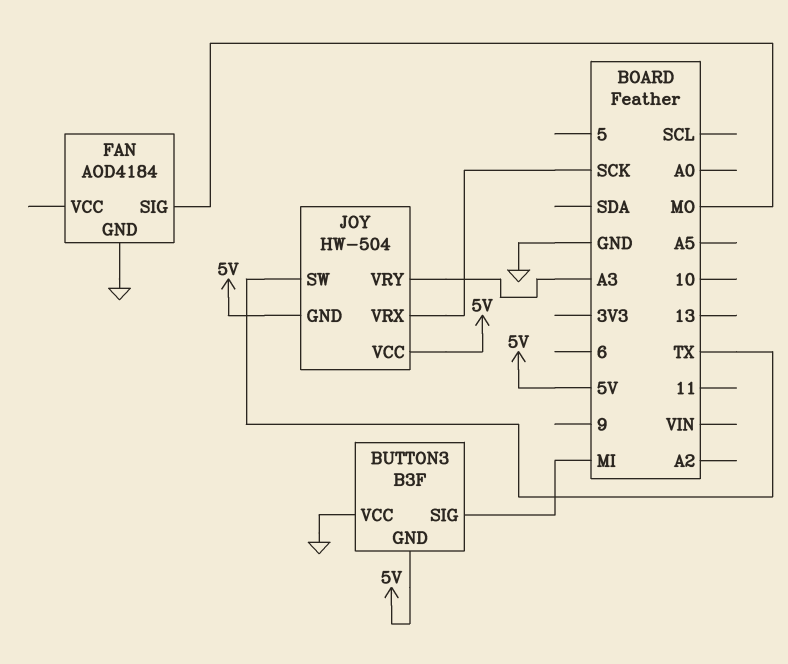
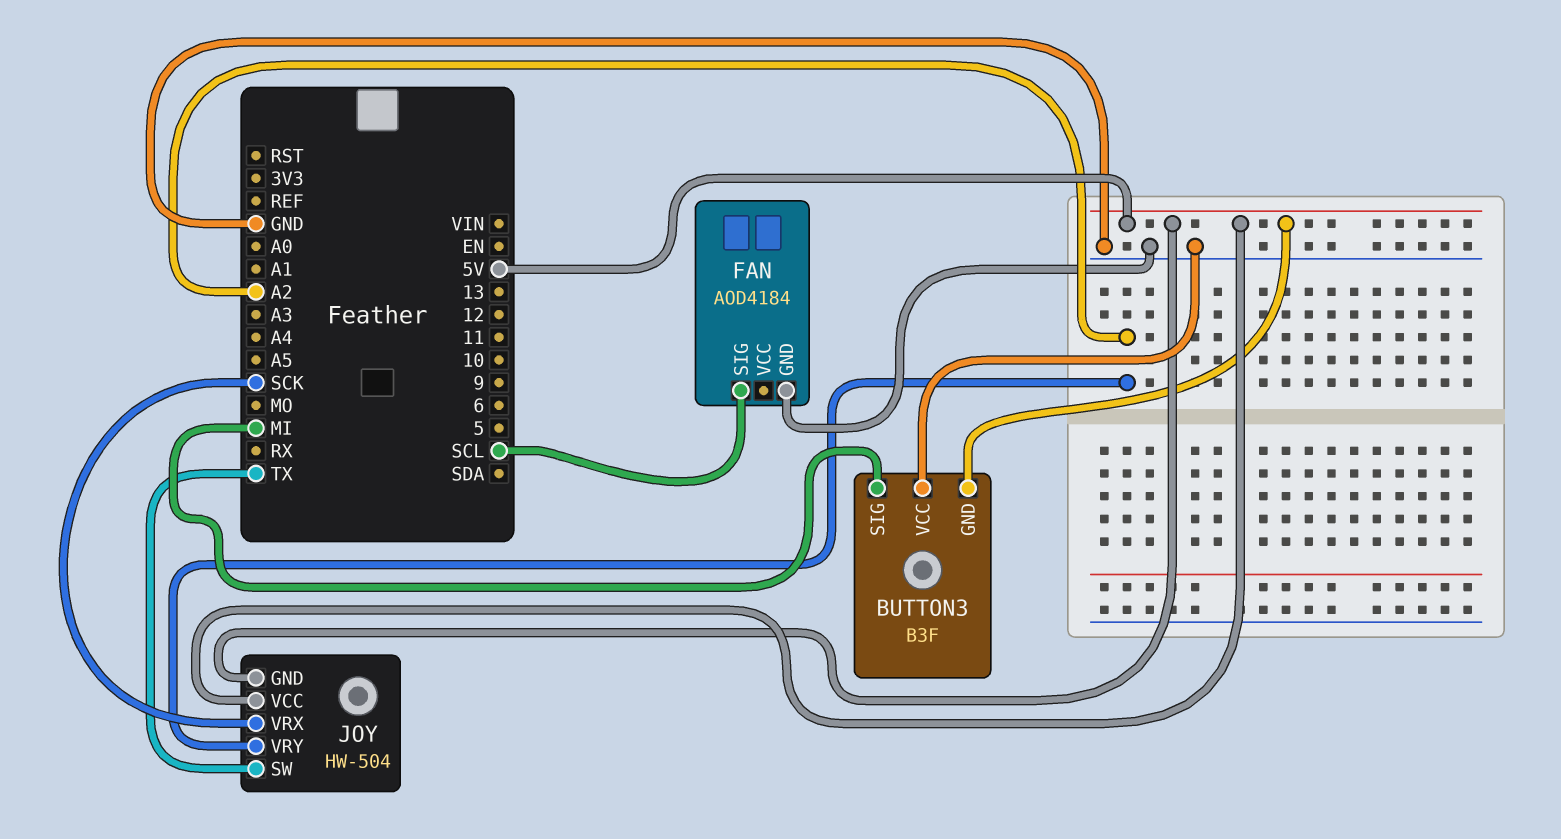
FAN pin SIG: MO -> SCL
JOY pin VRY: A3 -> A2

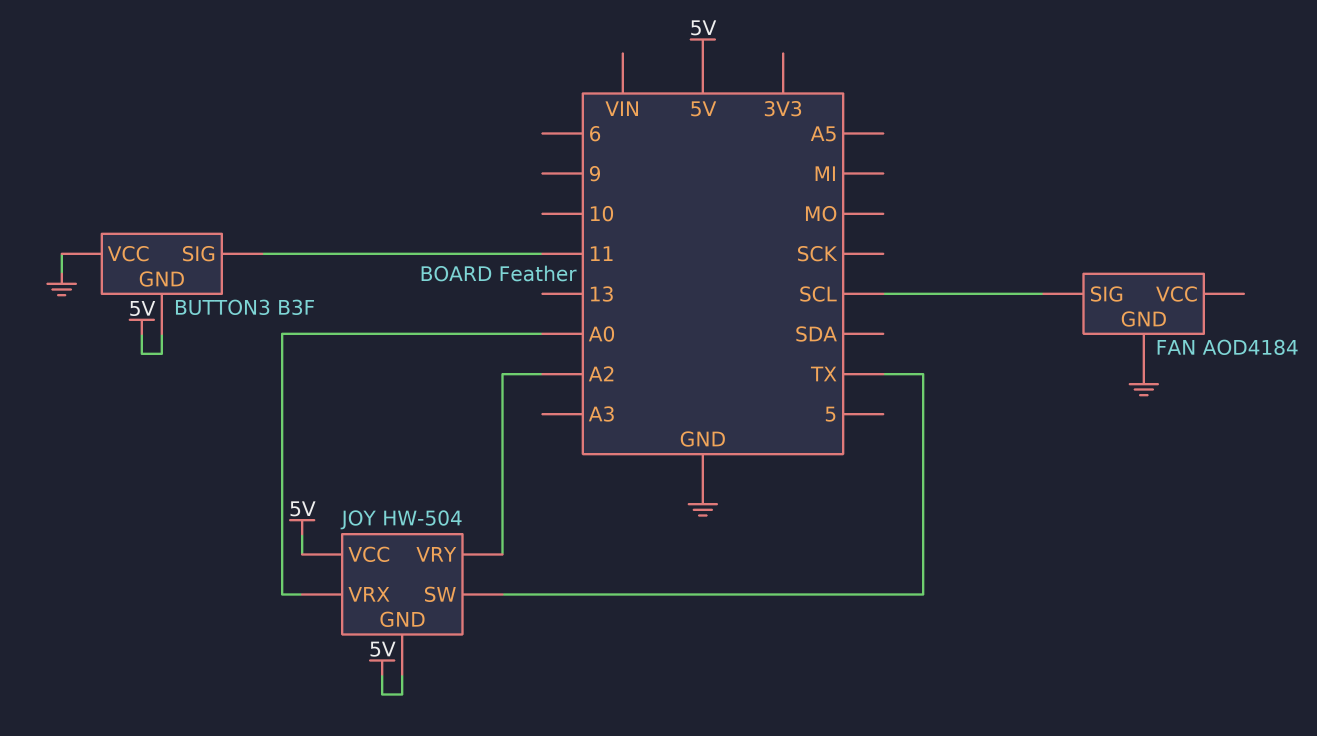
BUTTON3 pin SIG: MI -> 11
JOY pin VRX: SCK -> A0

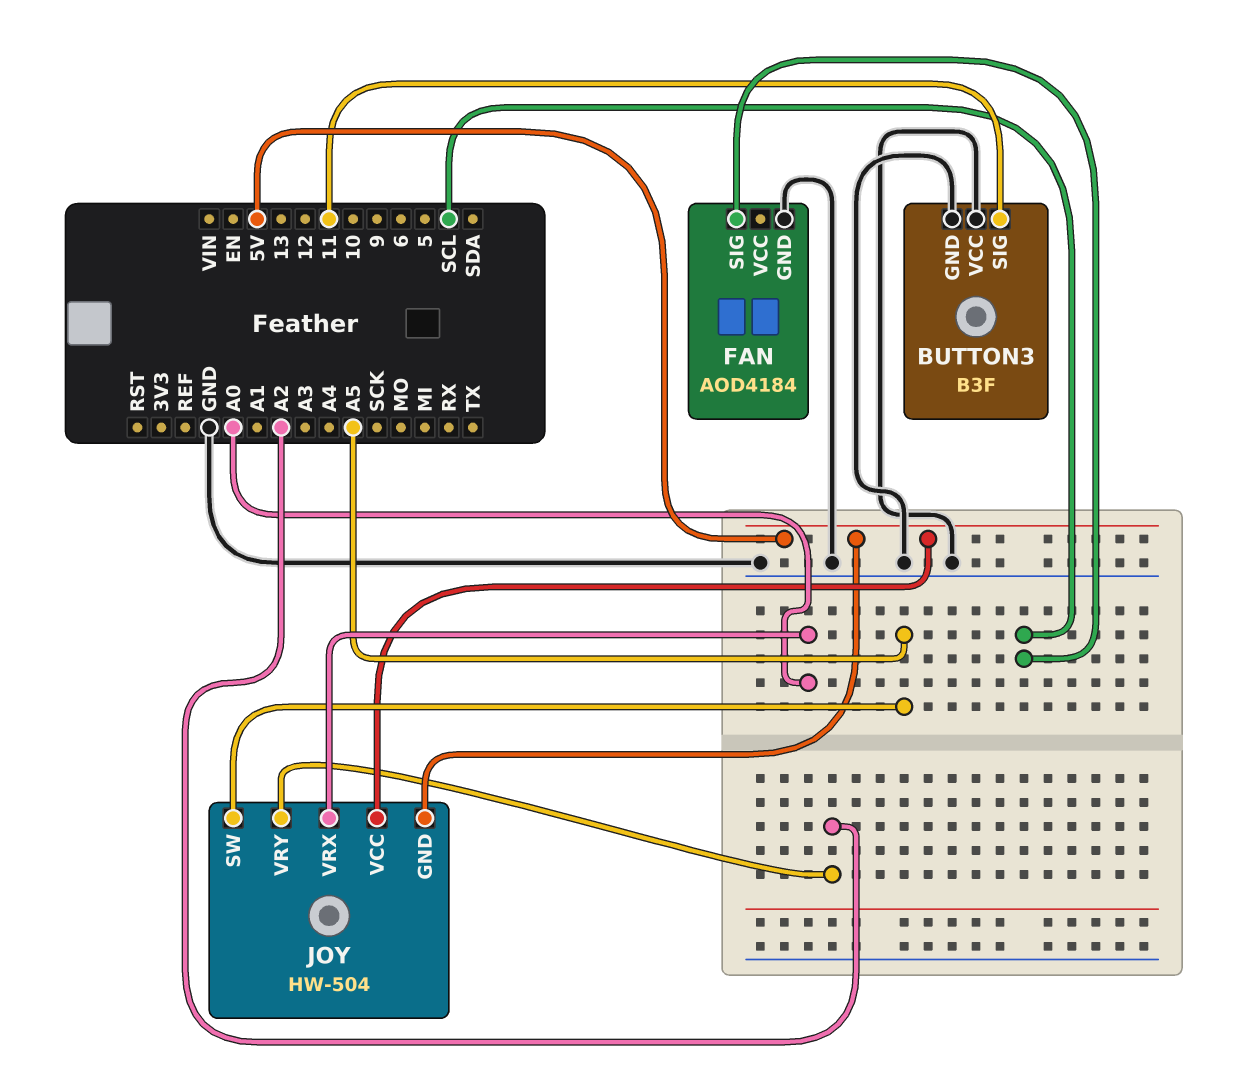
BUTTON3 pin GND: 5V -> GND
JOY pin SW: TX -> A5

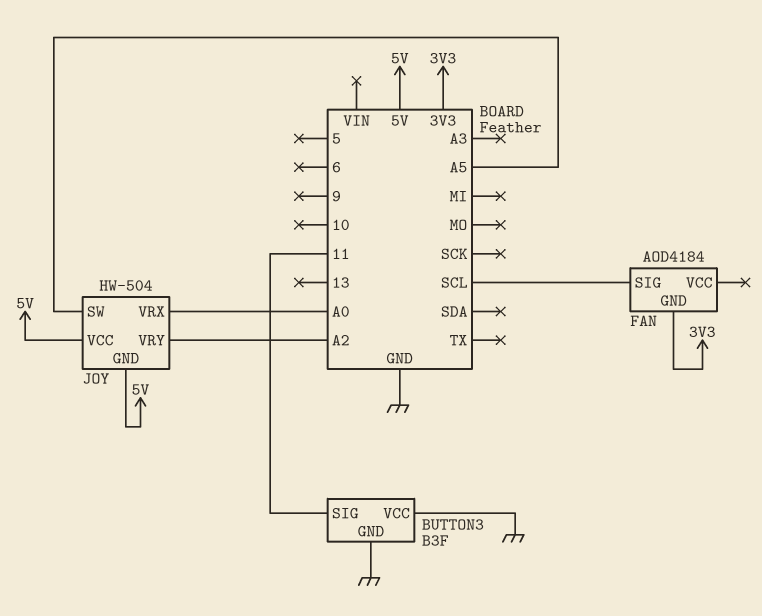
FAN pin GND: GND -> 3V3

